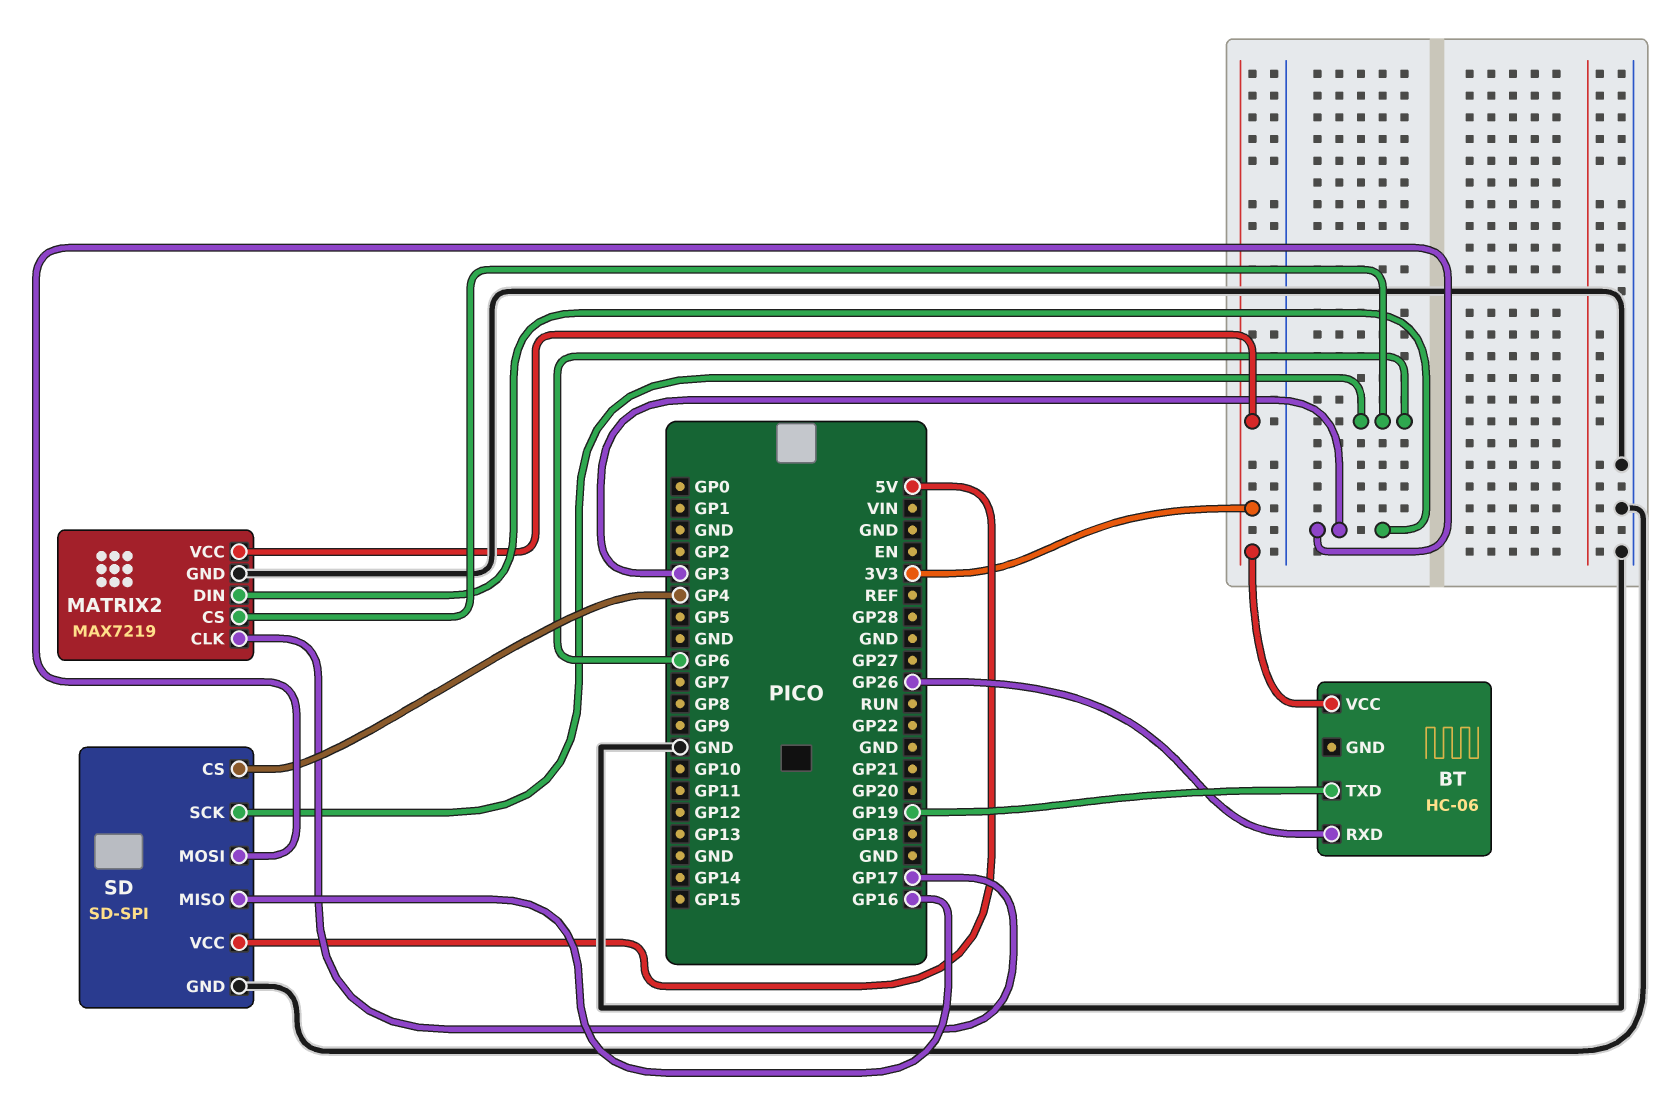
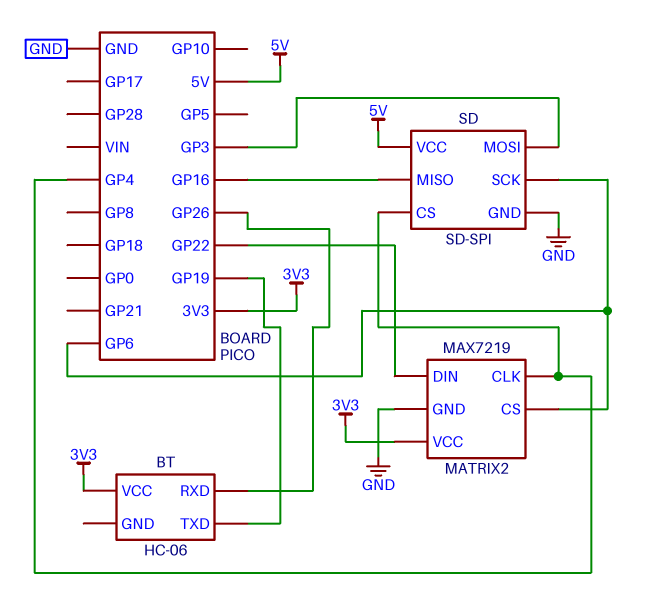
MATRIX2 pin CLK: GP17 -> GP4
MATRIX2 pin DIN: GP3 -> GP22

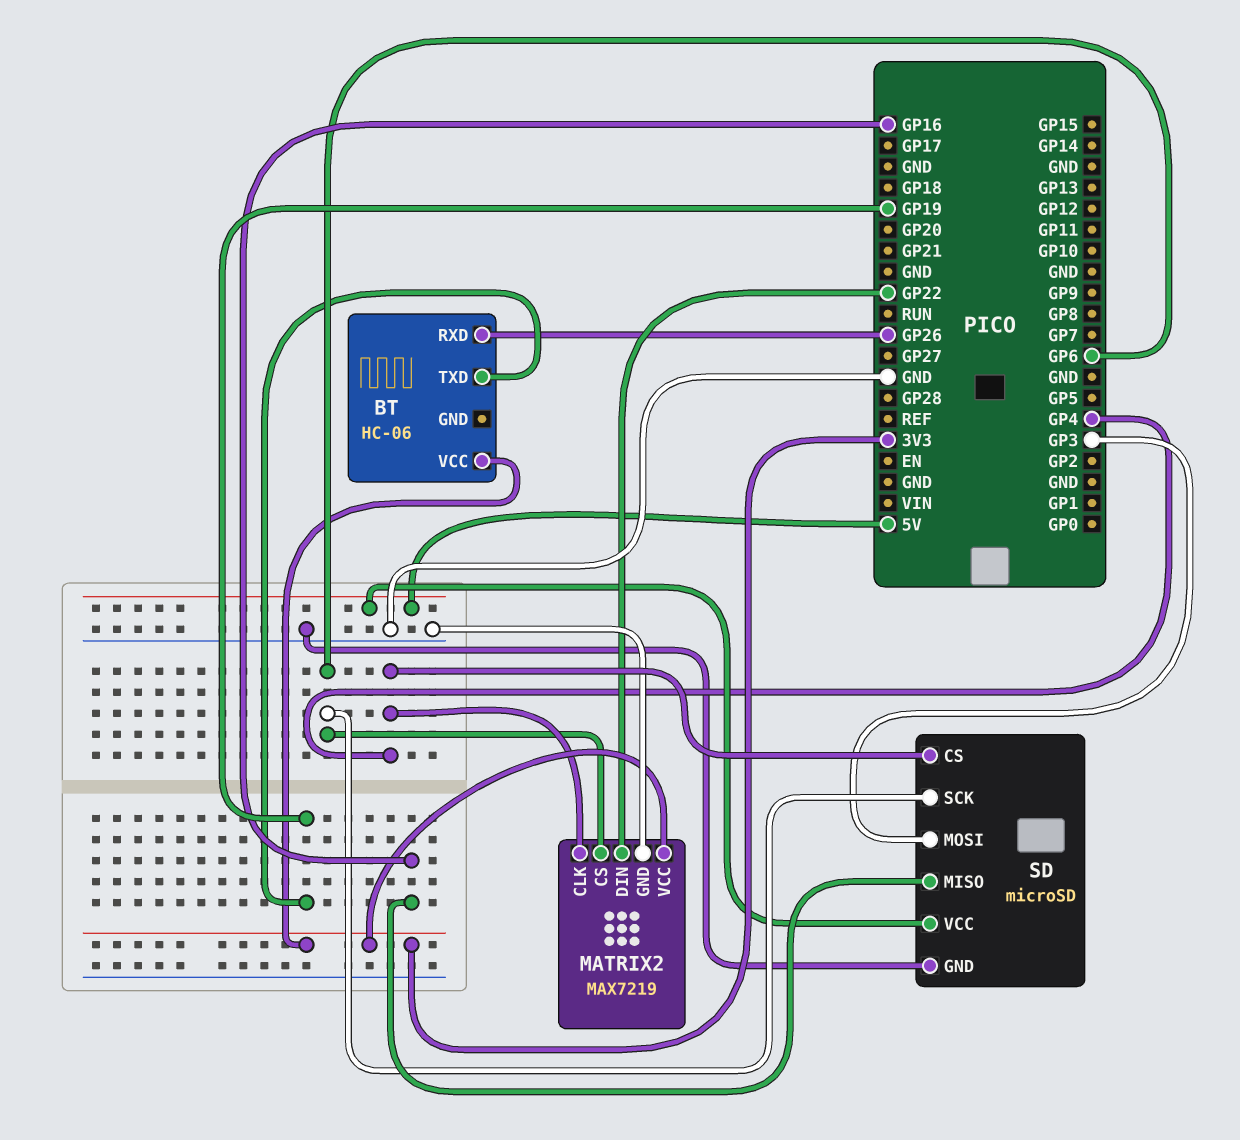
SD: SD-SPI -> microSD

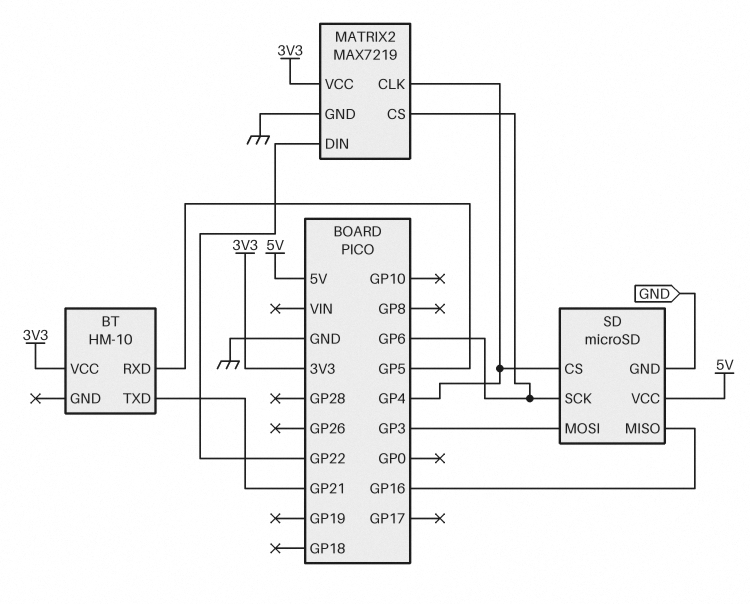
BT: HC-06 -> HM-10
BT pin RXD: GP26 -> GP5
BT pin TXD: GP19 -> GP21

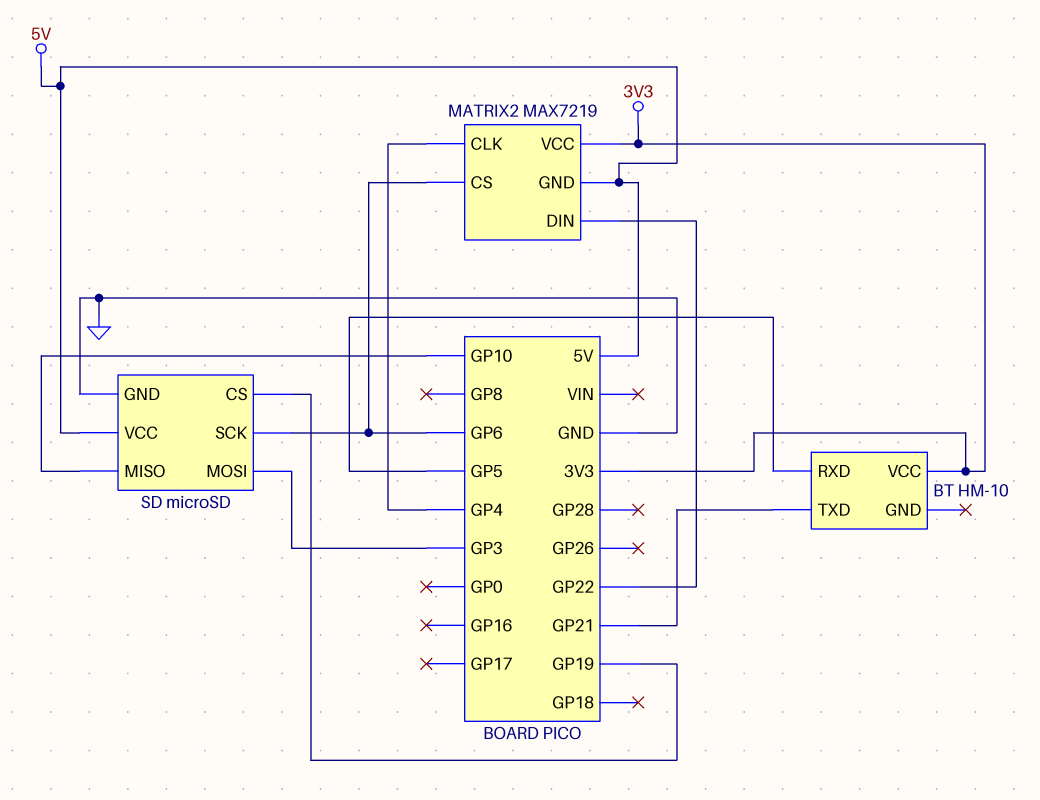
MATRIX2 pin GND: GND -> 5V
SD pin CS: GP4 -> GP19
SD pin MISO: GP16 -> GP10

